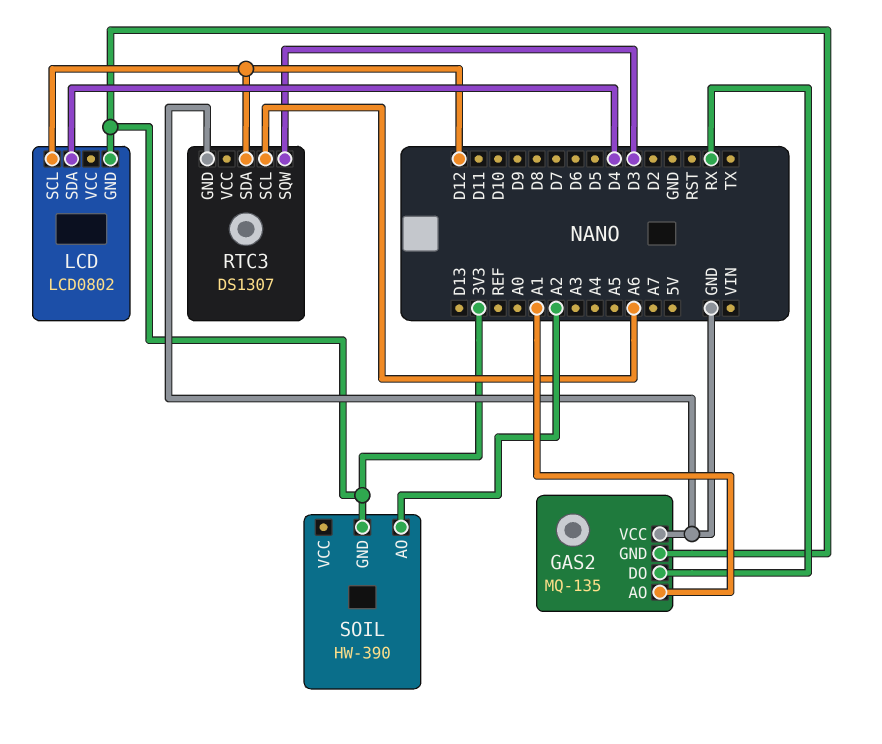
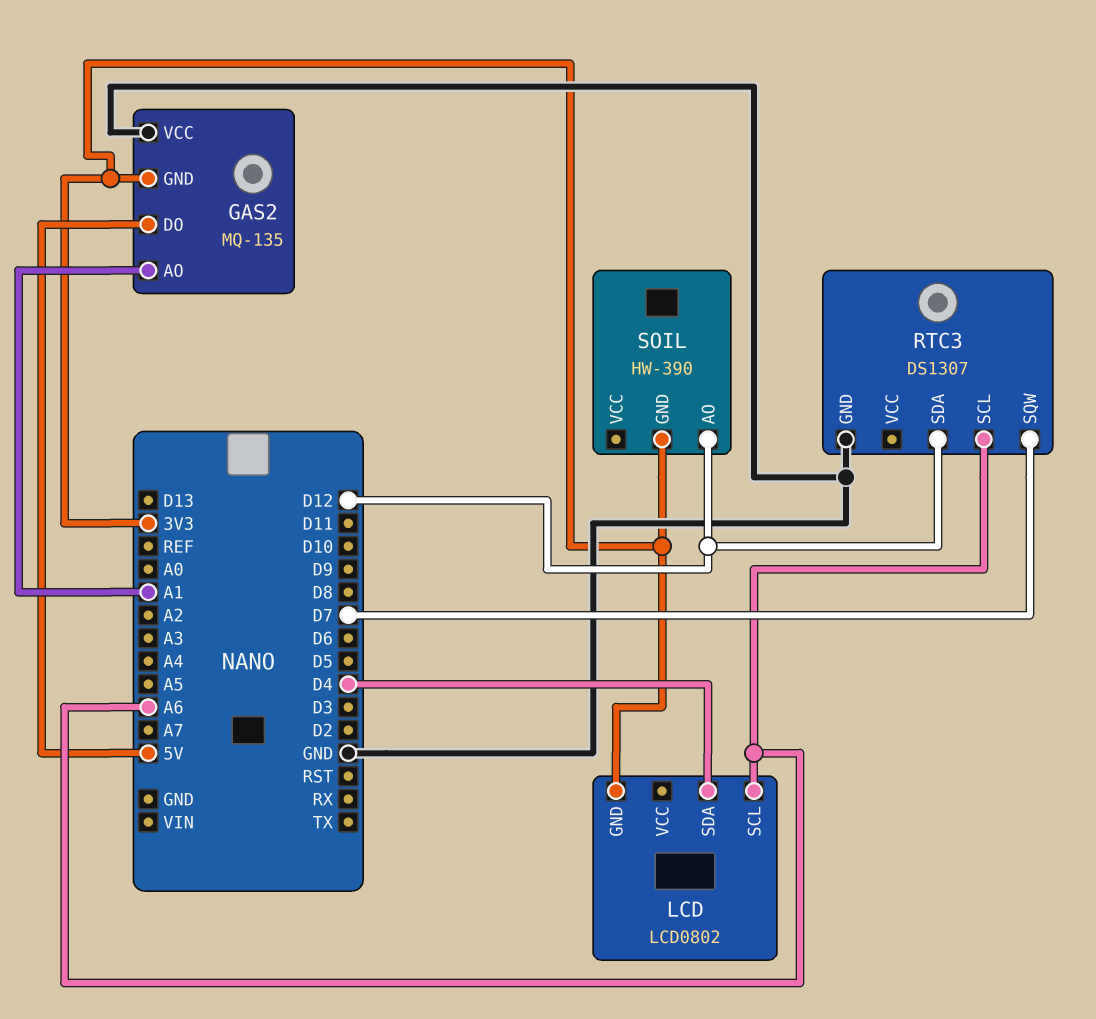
GAS2 pin DO: RX -> 5V
LCD pin SCL: D12 -> A6
RTC3 pin SQW: D3 -> D7
SOIL pin AO: A2 -> D12

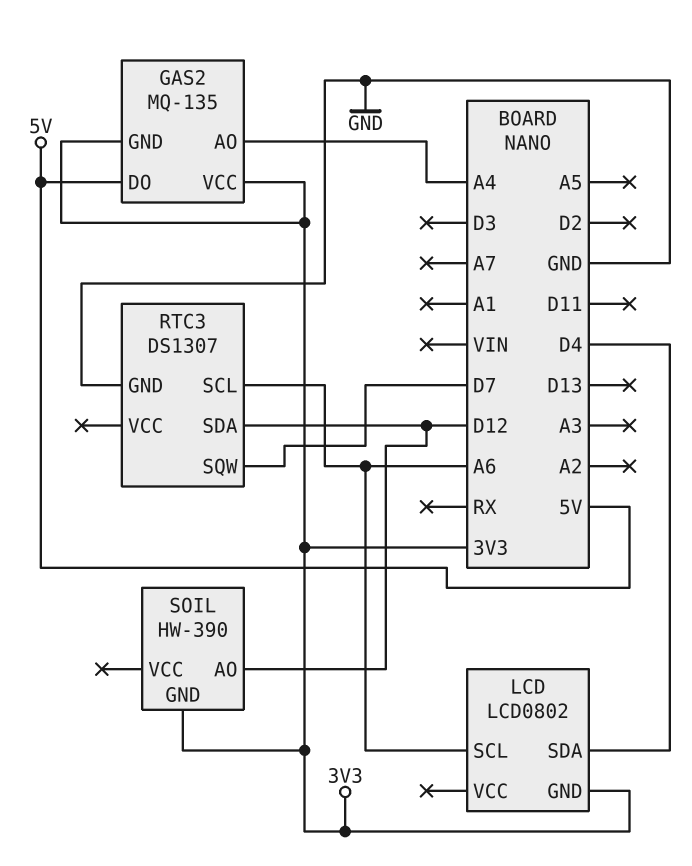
GAS2 pin AO: A1 -> A4
GAS2 pin VCC: GND -> 3V3

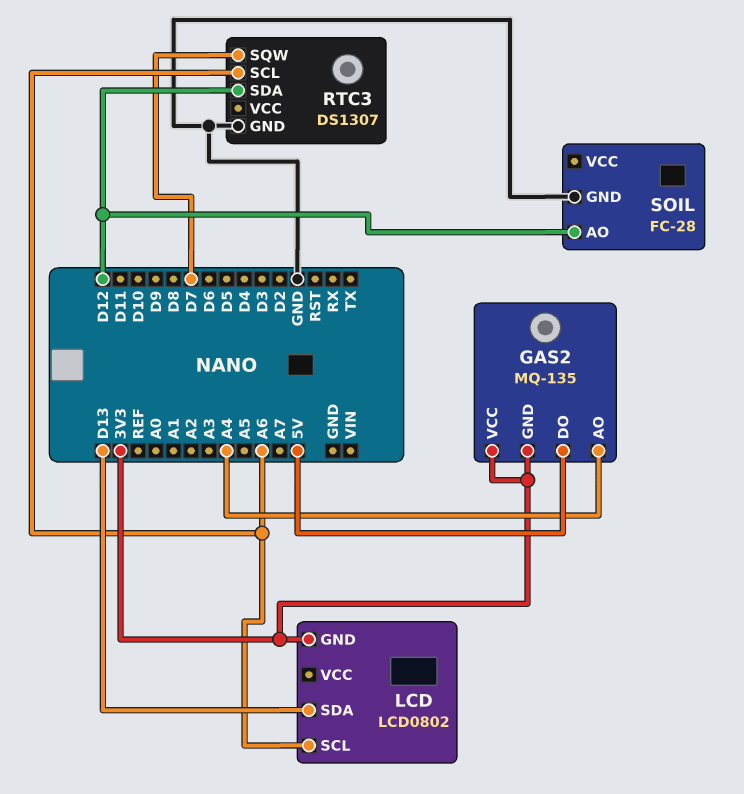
LCD pin SDA: D4 -> D13
SOIL: HW-390 -> FC-28
SOIL pin GND: 3V3 -> GND

